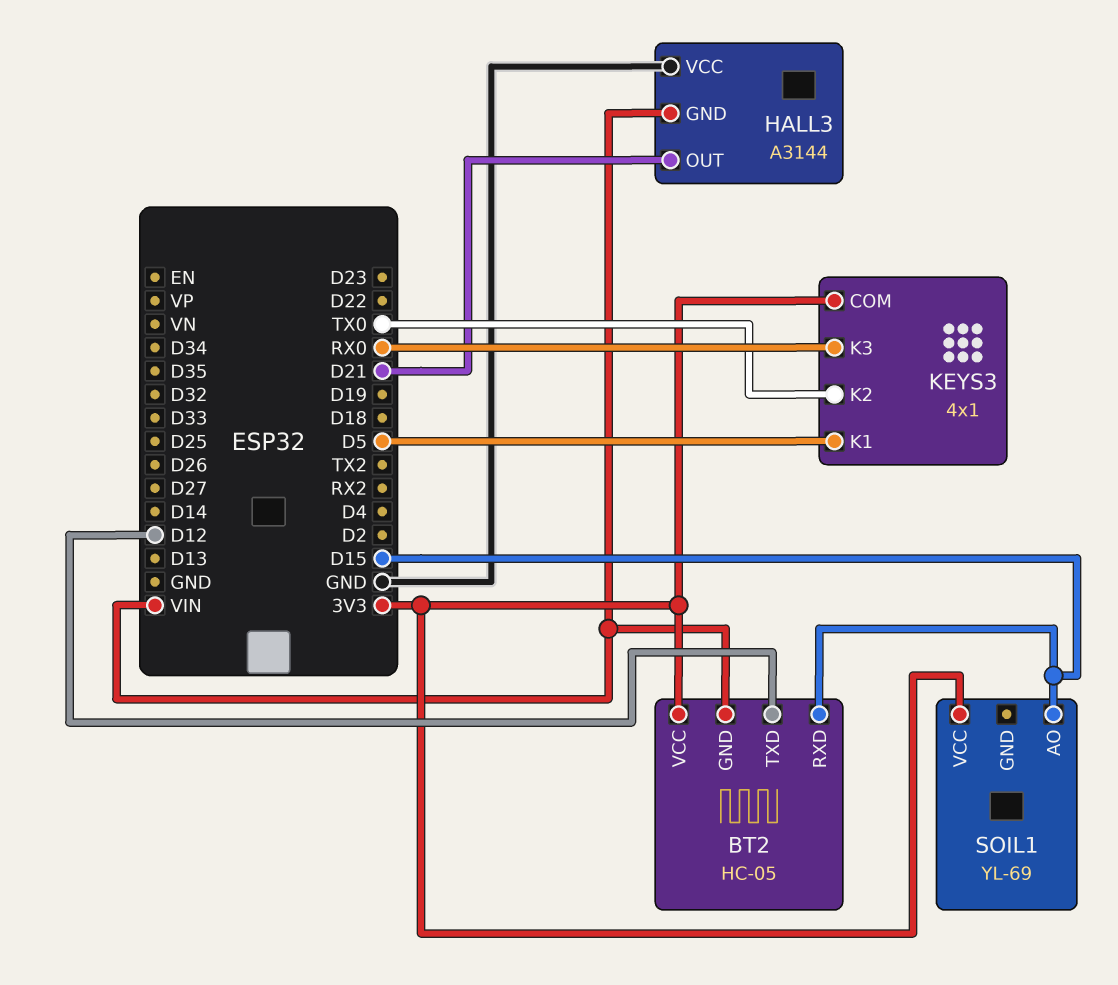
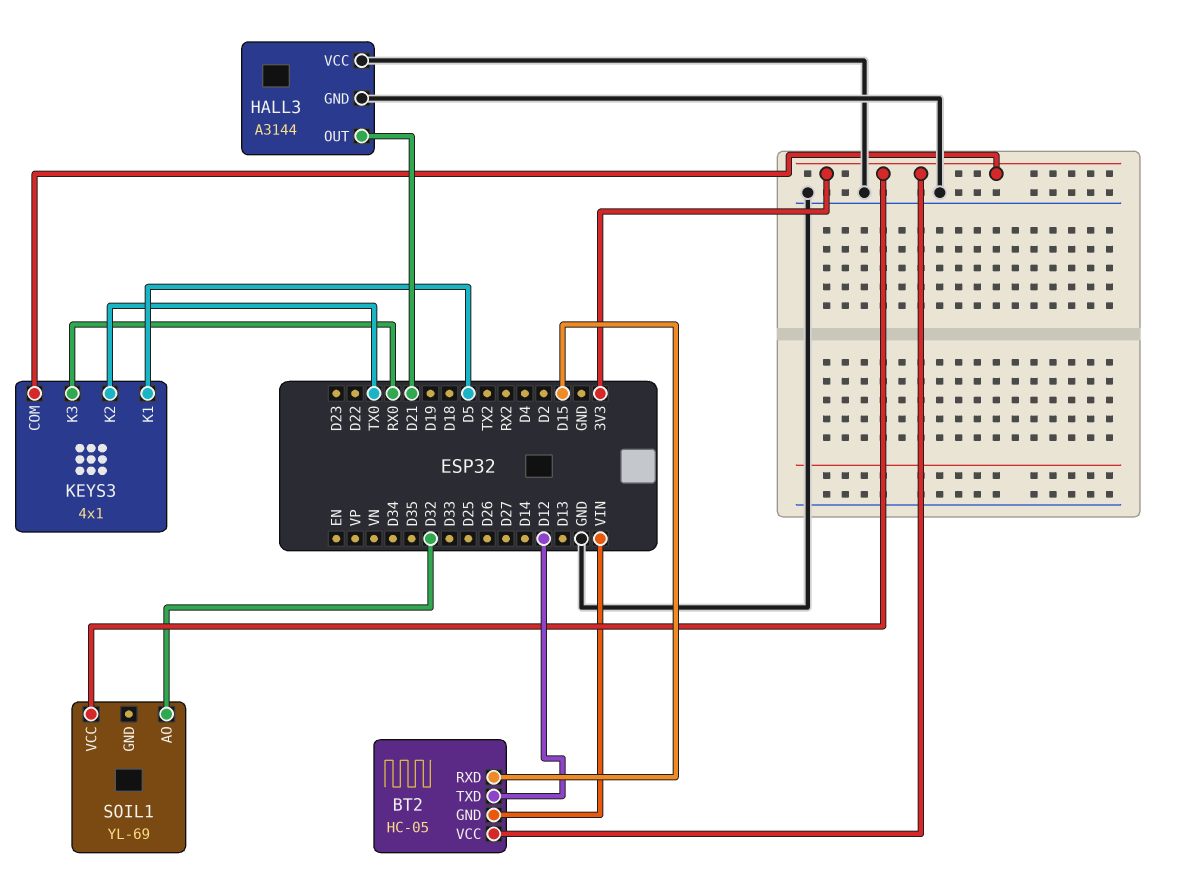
HALL3 pin GND: VIN -> GND
SOIL1 pin AO: D15 -> D32

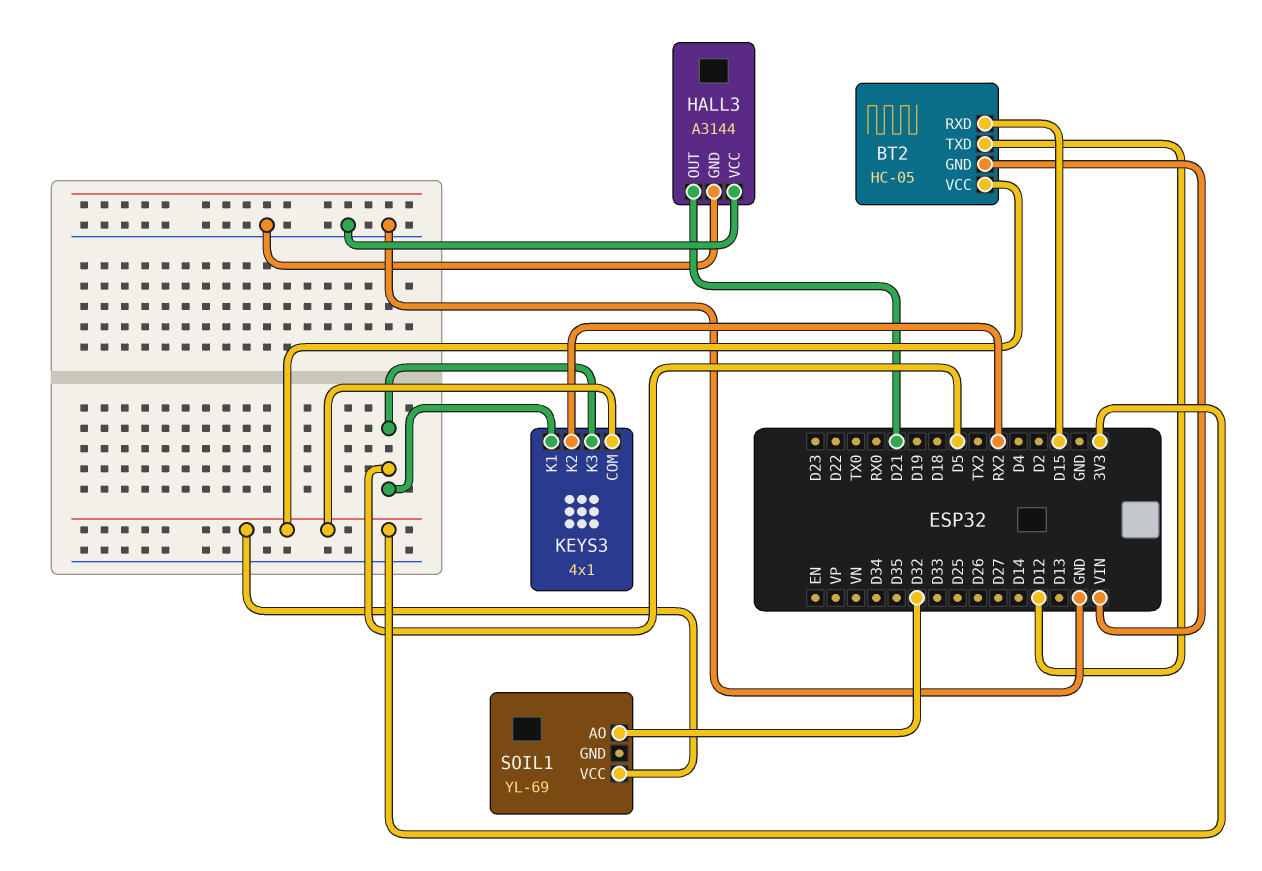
KEYS3 pin K2: TX0 -> RX2
KEYS3 pin K3: RX0 -> D5

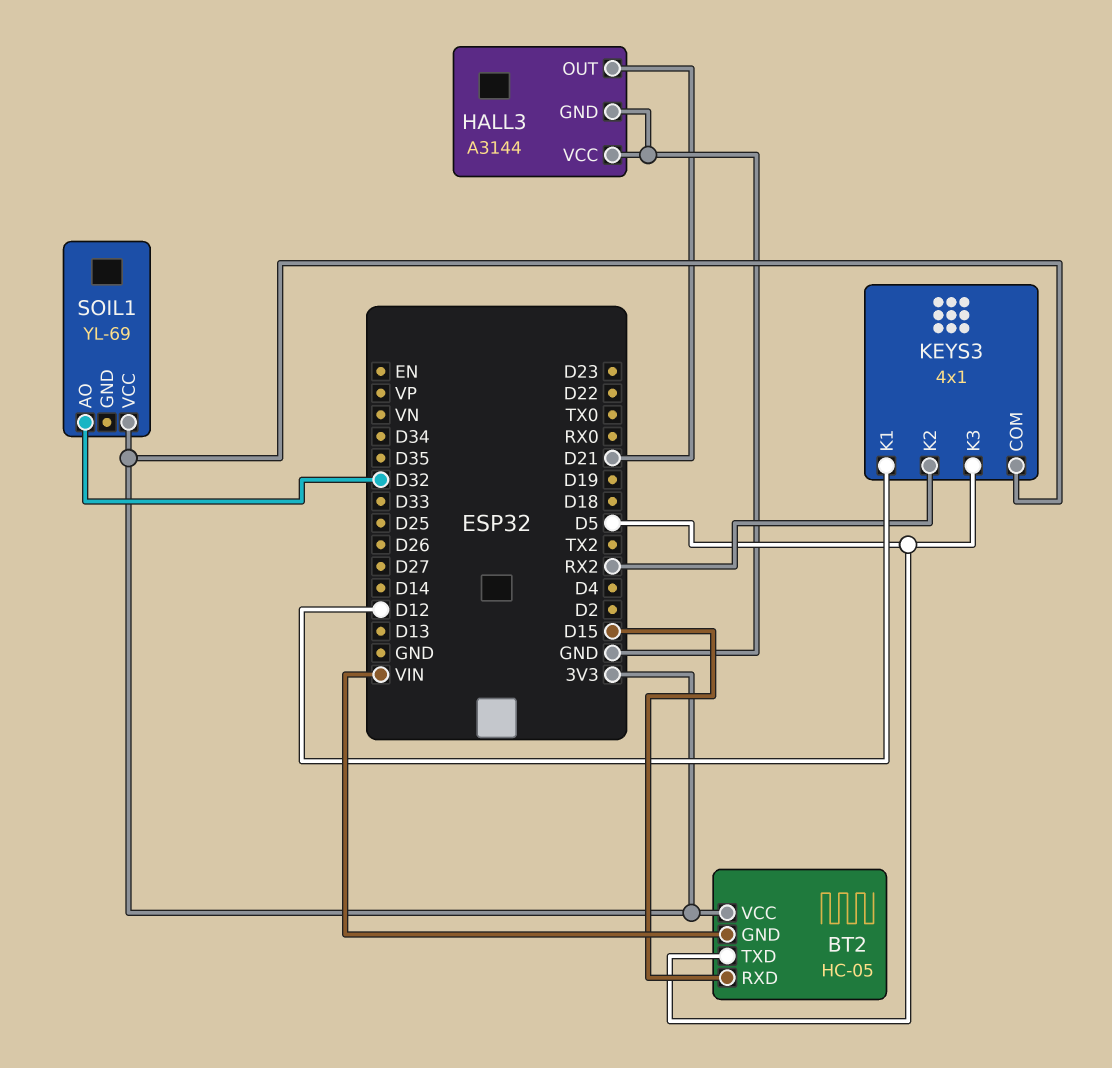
BT2 pin TXD: D12 -> D5
KEYS3 pin K1: D5 -> D12

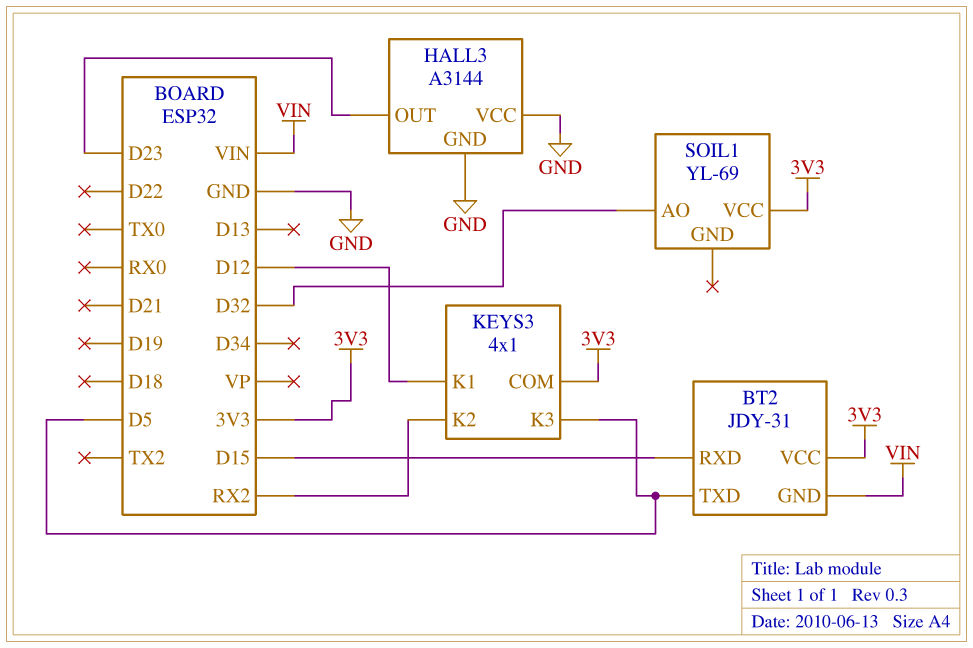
BT2: HC-05 -> JDY-31
HALL3 pin OUT: D21 -> D23

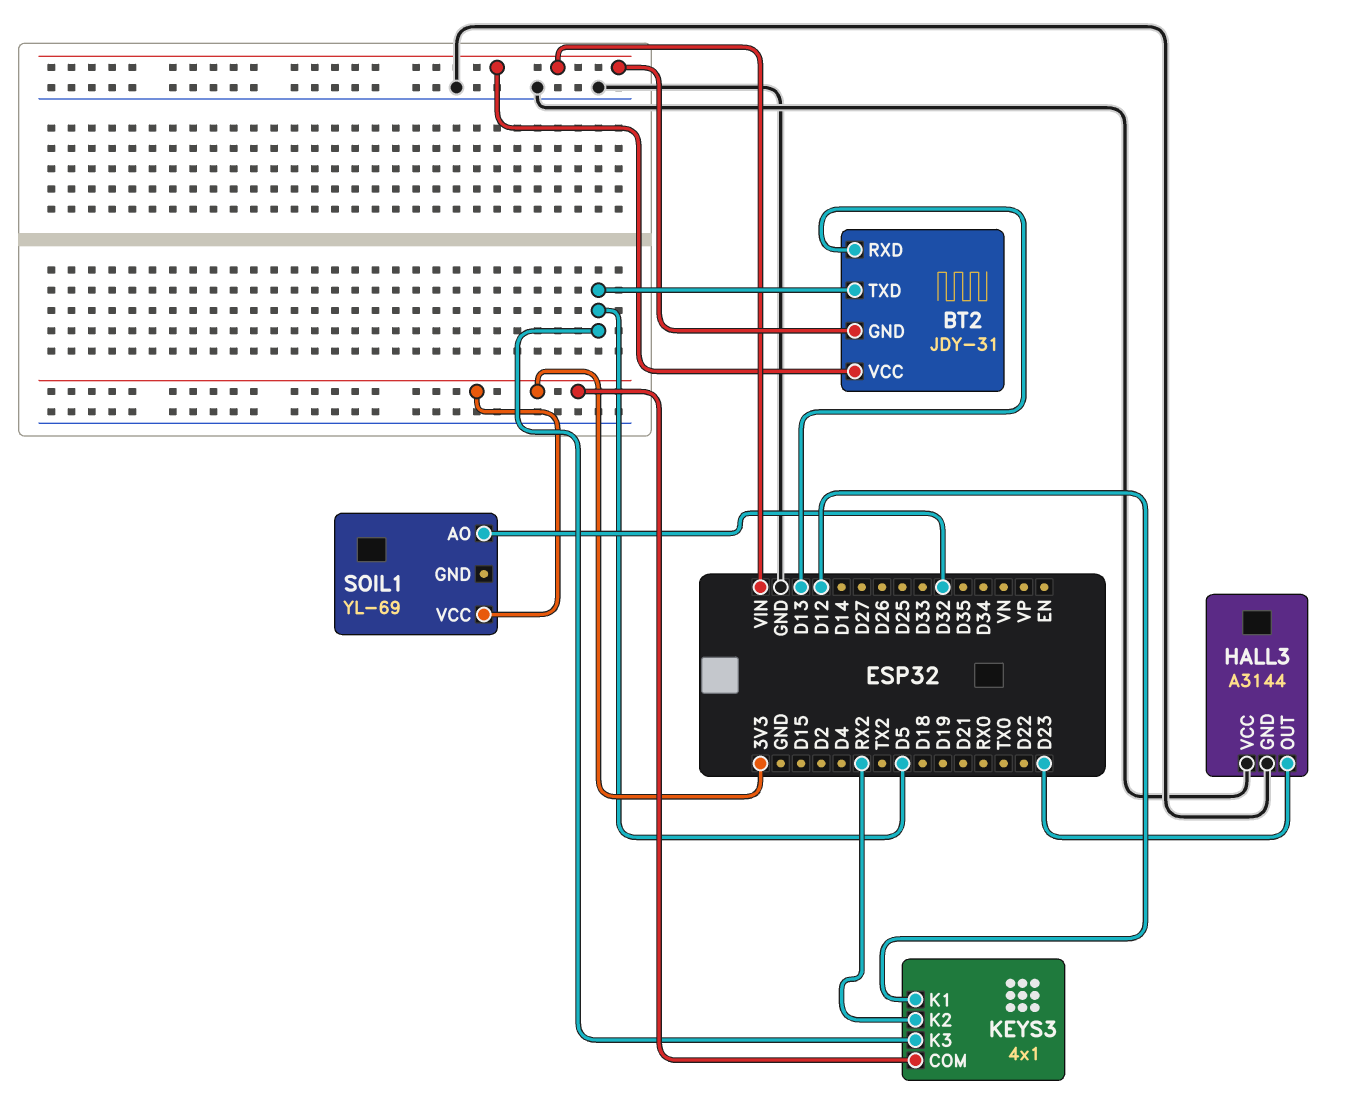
BT2 pin RXD: D15 -> D13
BT2 pin VCC: 3V3 -> VIN

